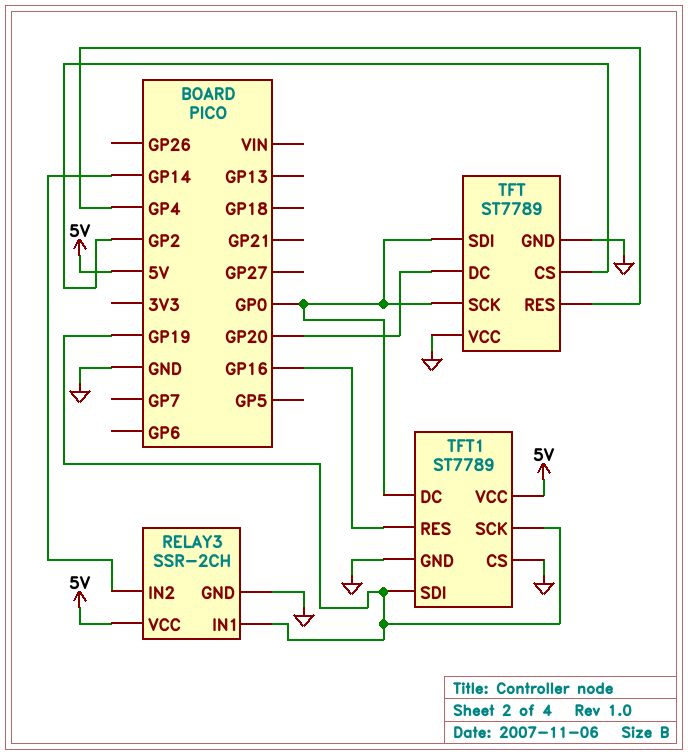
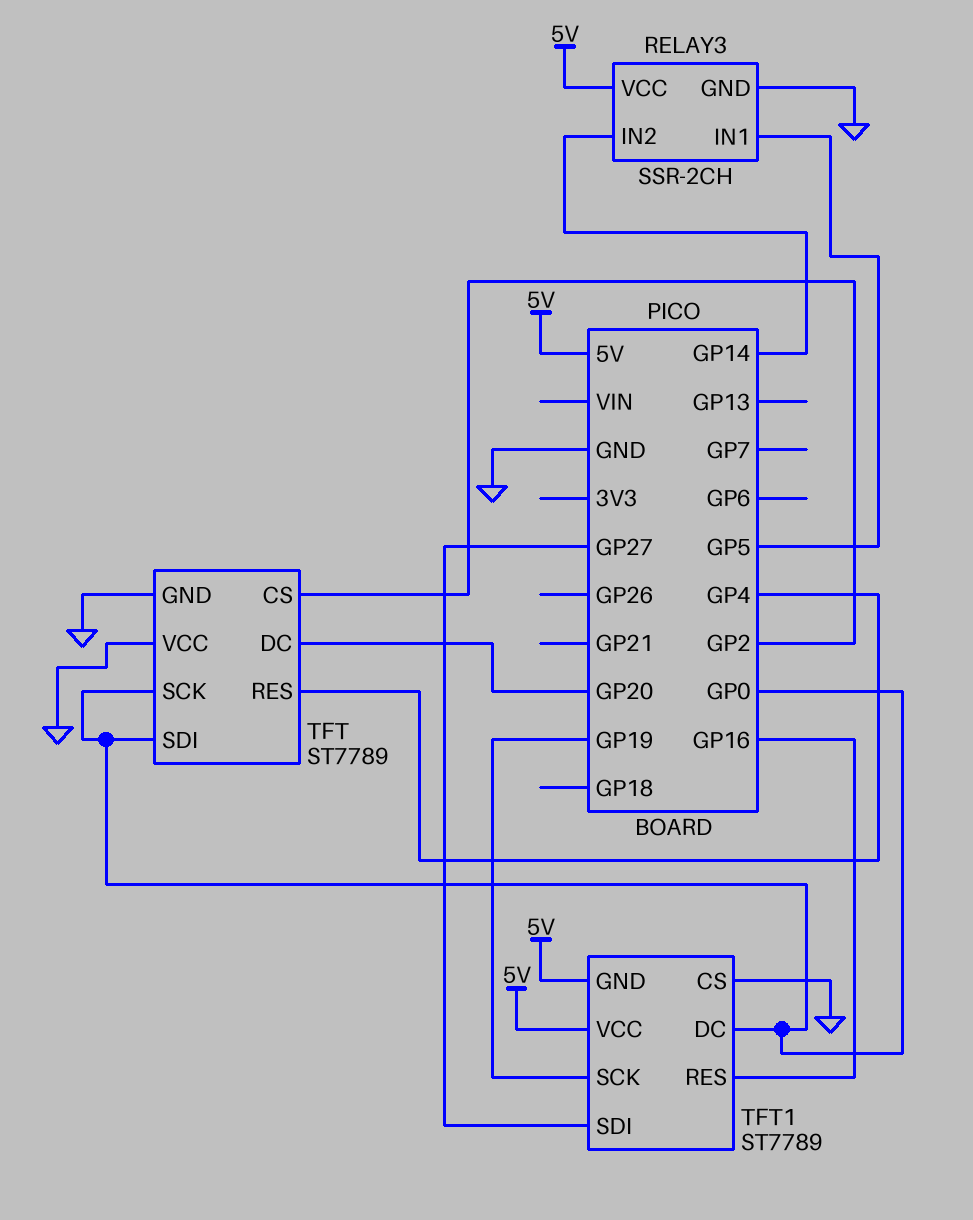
RELAY3 pin IN1: GP19 -> GP5
TFT1 pin GND: GND -> 5V
TFT1 pin SDI: GP19 -> GP27

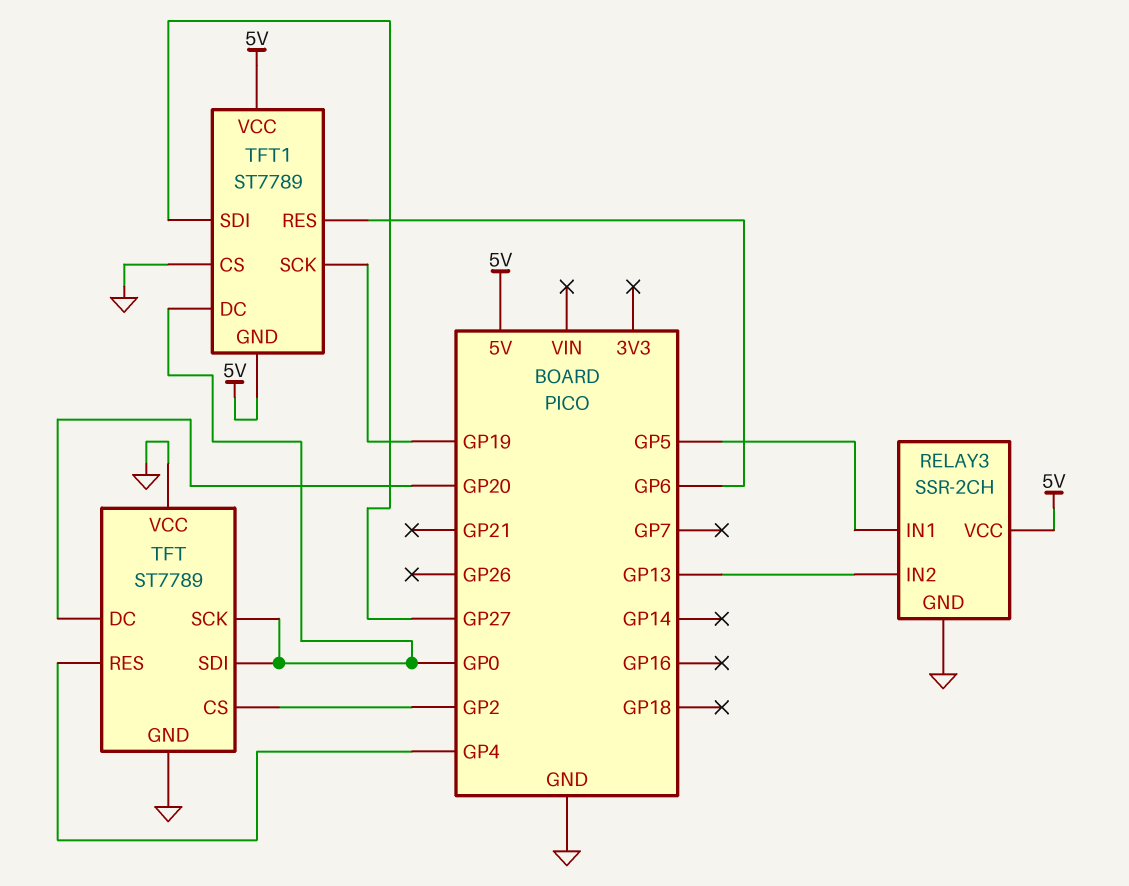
RELAY3 pin IN2: GP14 -> GP13
TFT1 pin RES: GP16 -> GP6

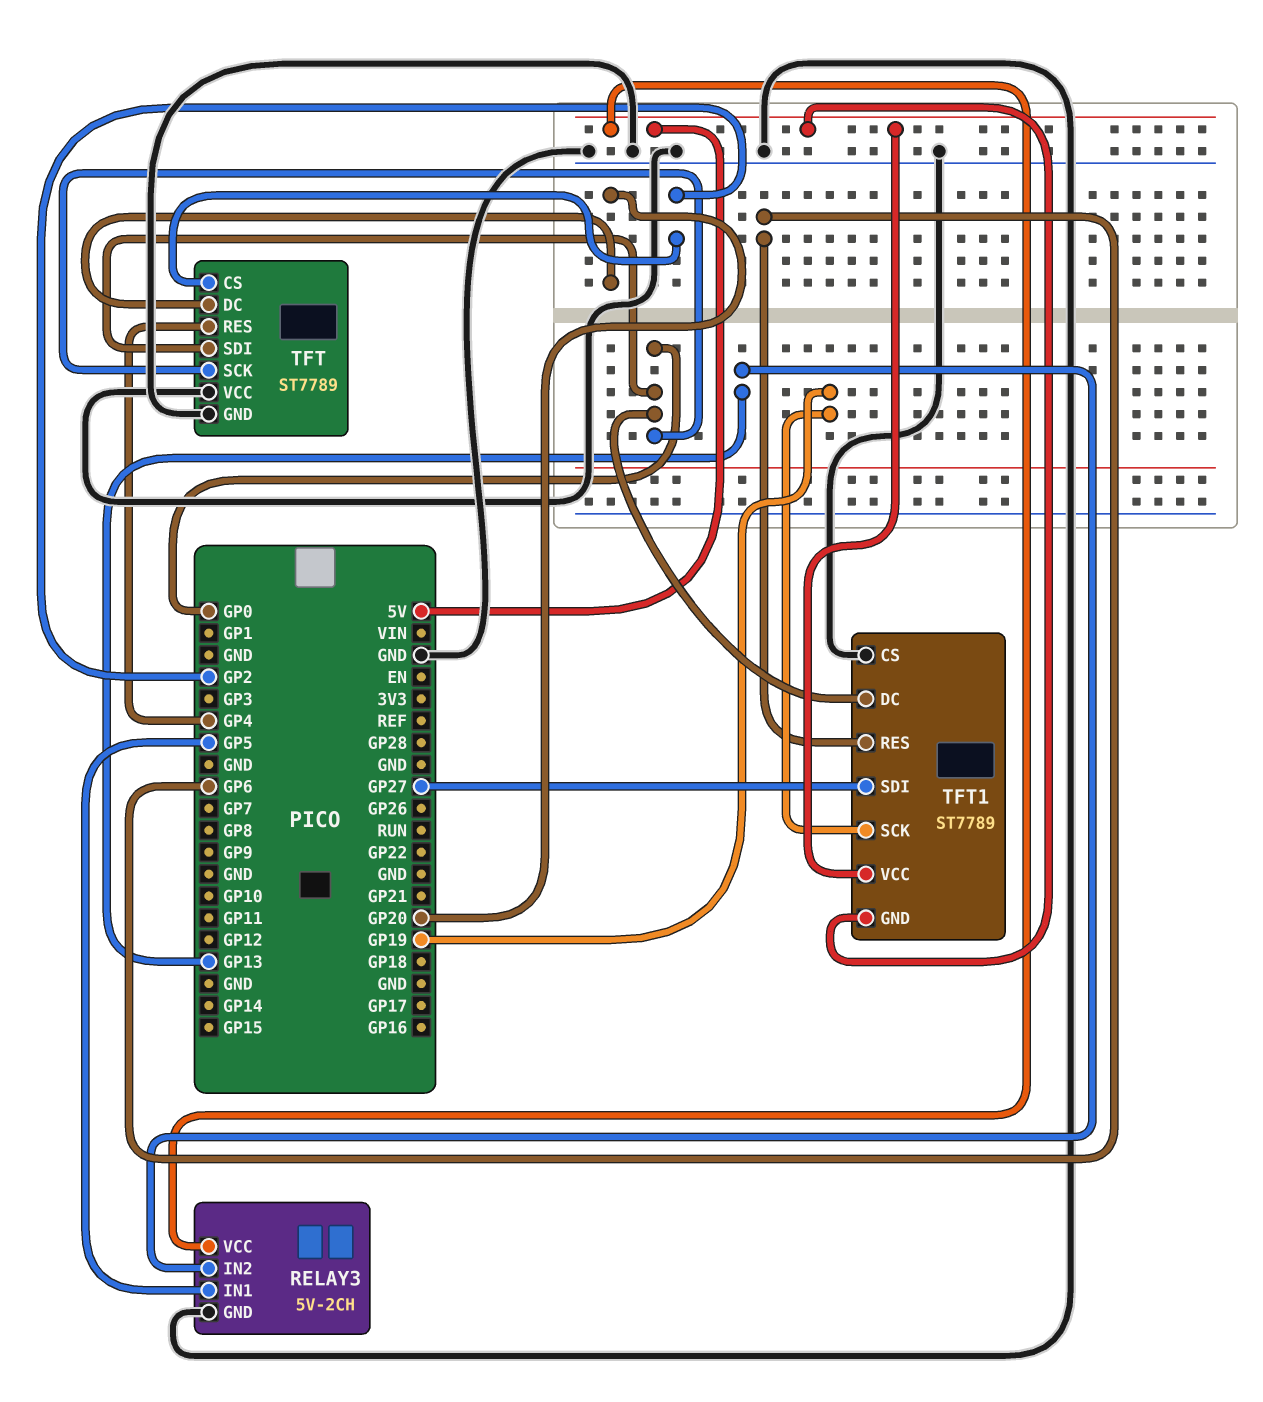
RELAY3: SSR-2CH -> 5V-2CH

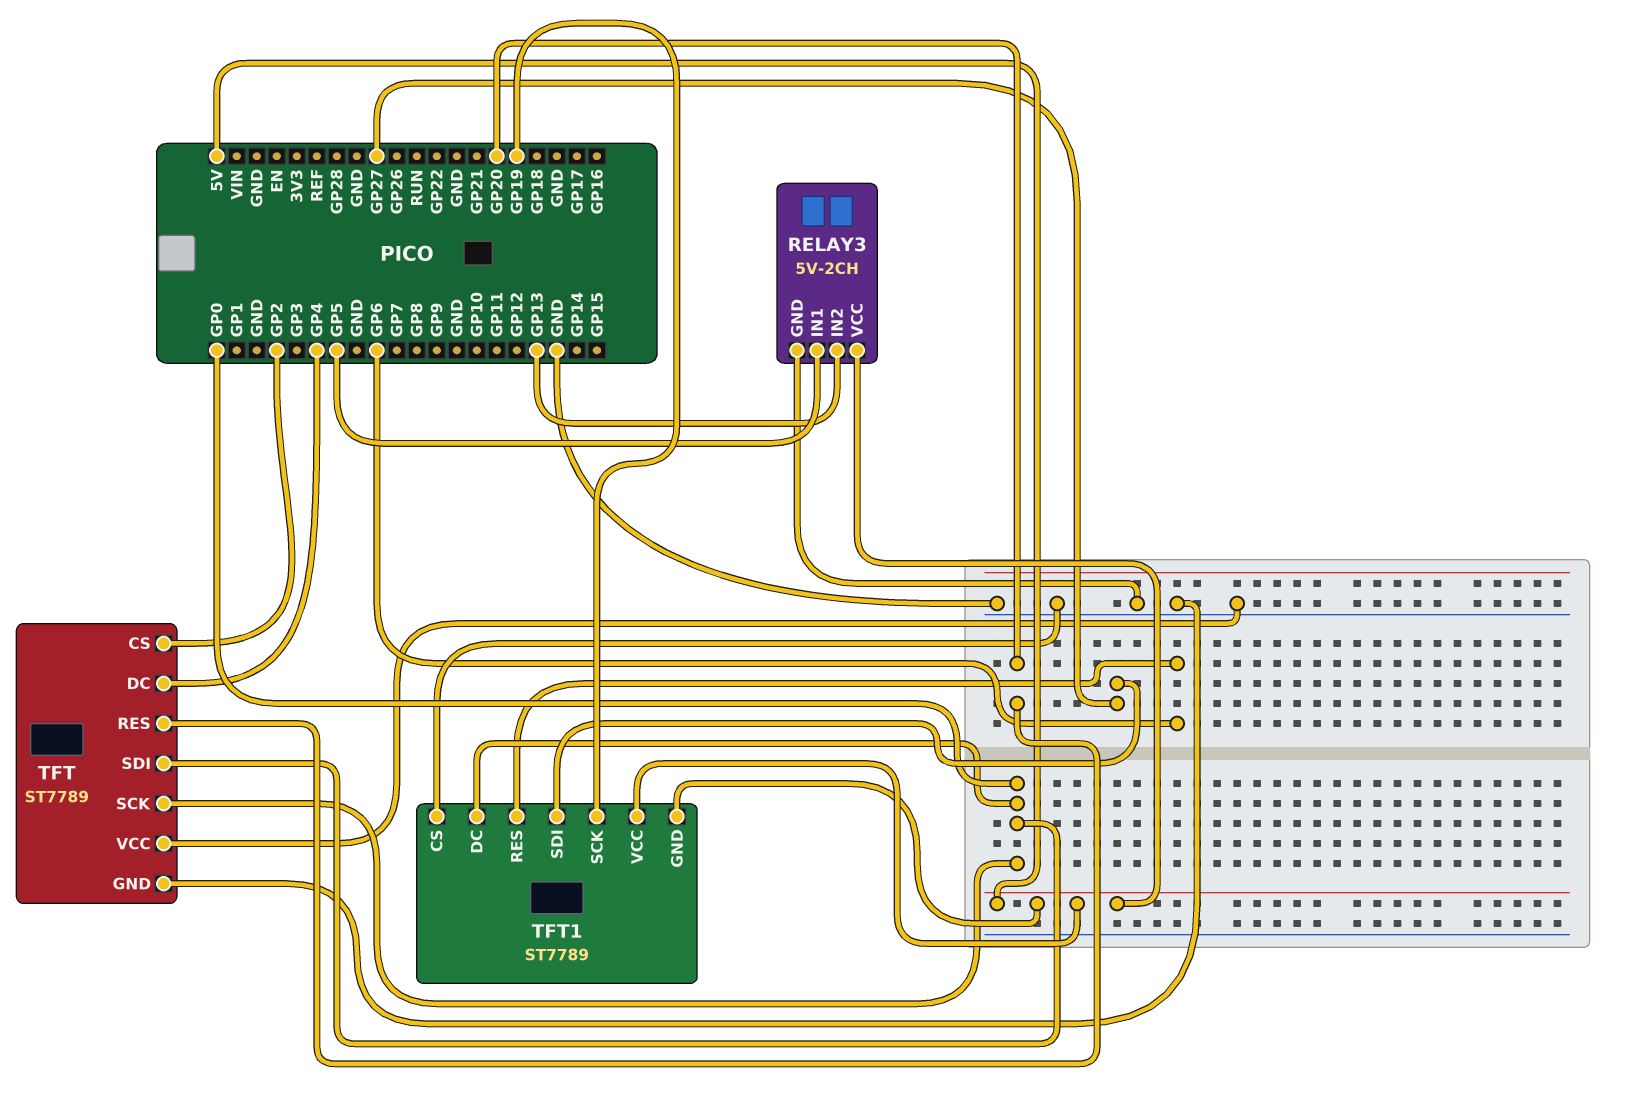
TFT pin DC: GP20 -> GP4
TFT pin RES: GP4 -> GP20

